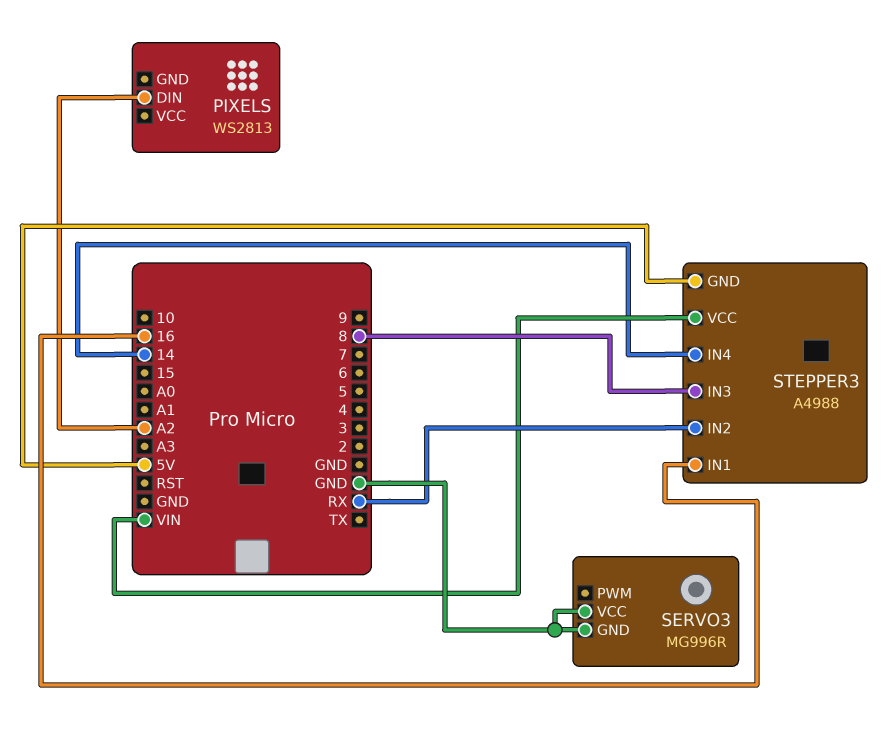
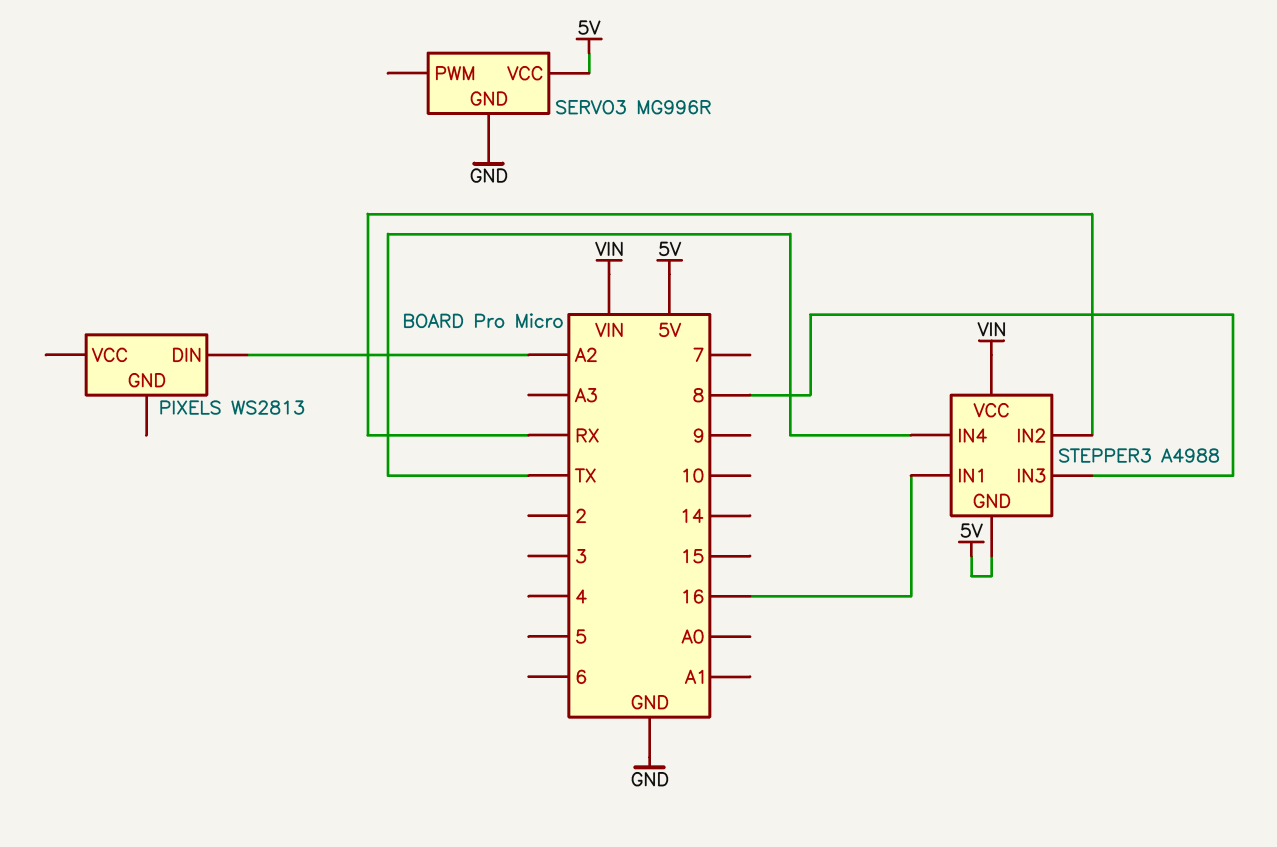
SERVO3 pin VCC: GND -> 5V
STEPPER3 pin IN4: 14 -> TX

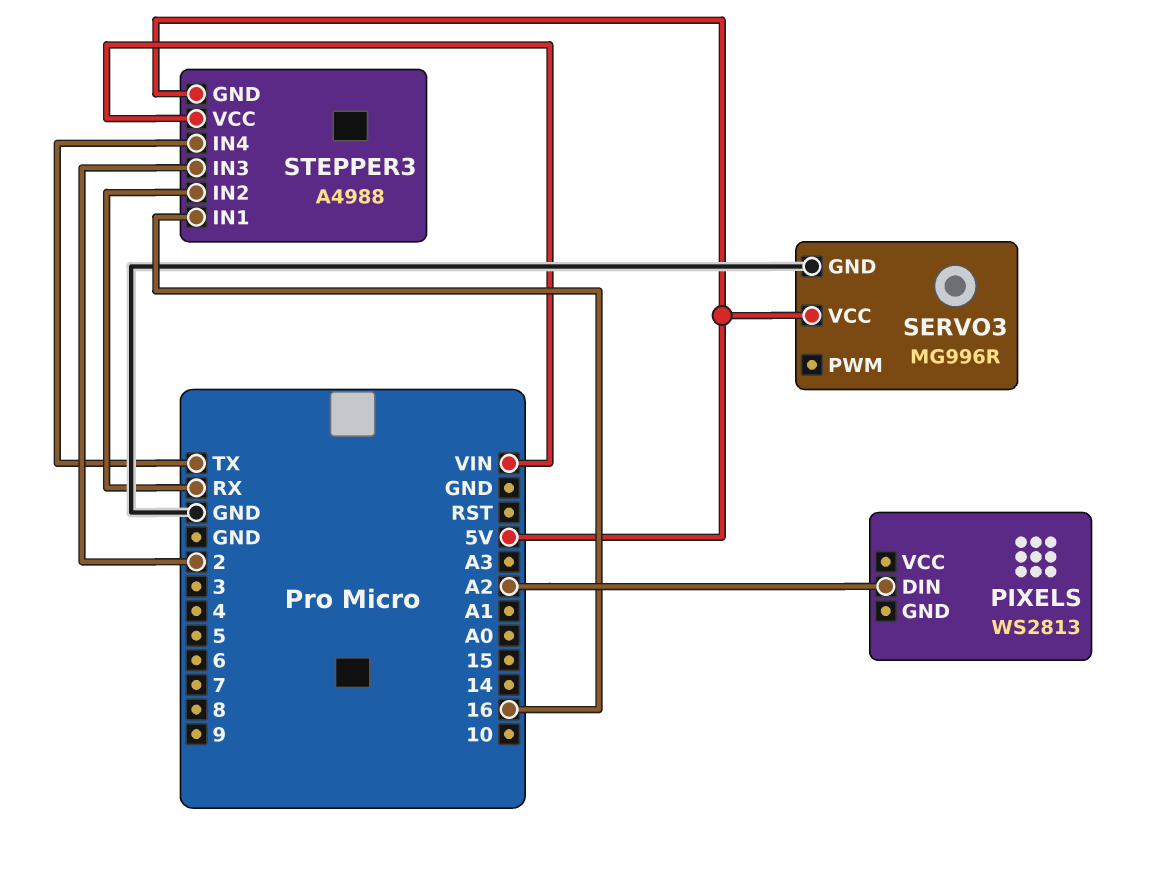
STEPPER3 pin IN3: 8 -> 2

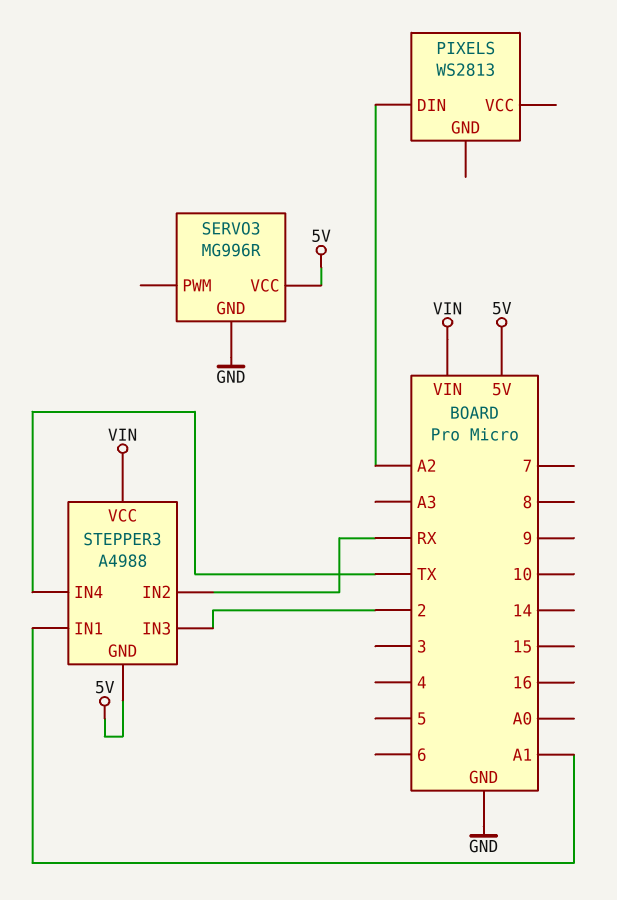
STEPPER3 pin IN1: 16 -> A1

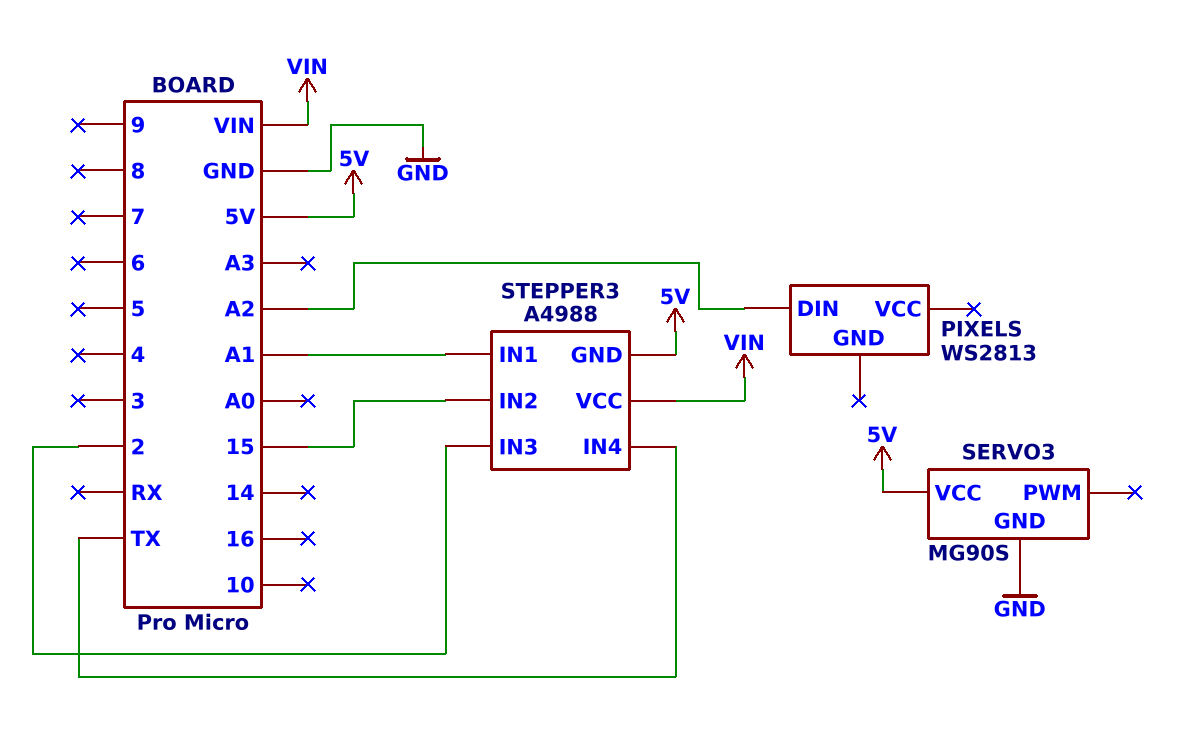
SERVO3: MG996R -> MG90S
STEPPER3 pin IN2: RX -> 15

